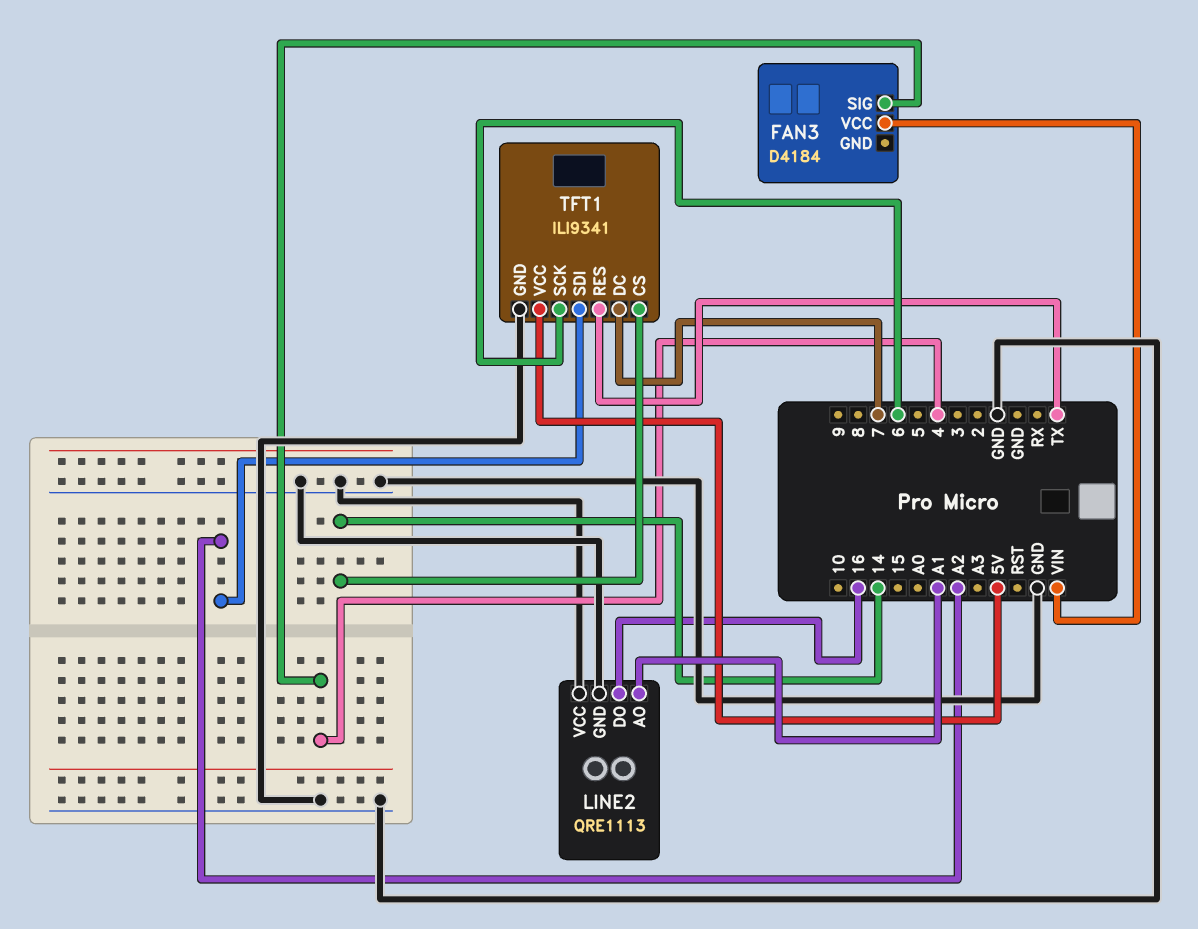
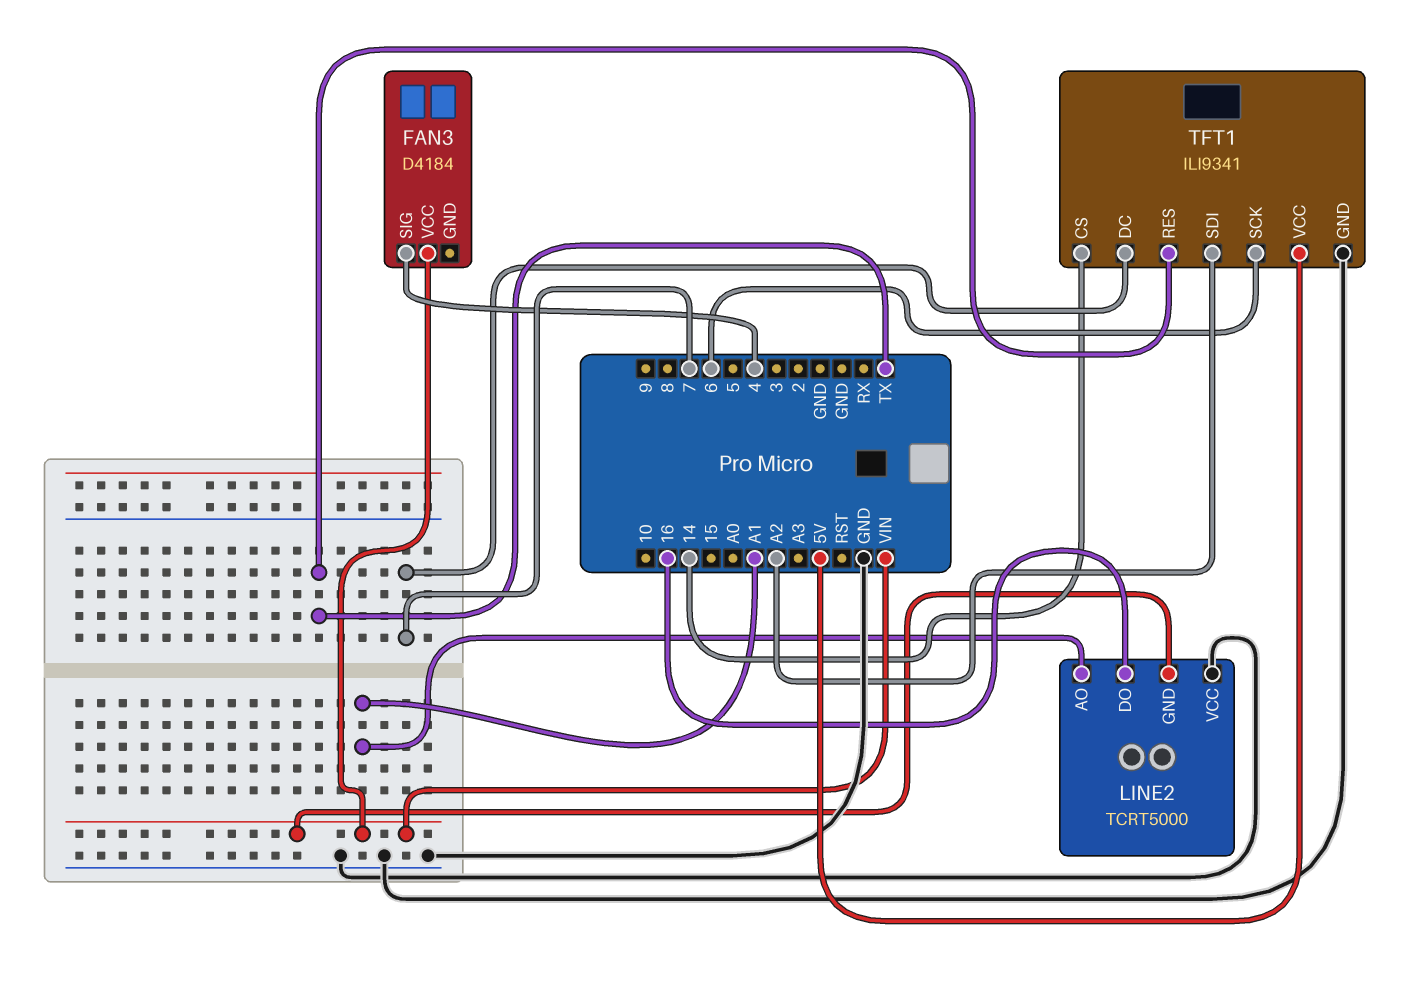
LINE2: QRE1113 -> TCRT5000
LINE2 pin GND: GND -> VIN

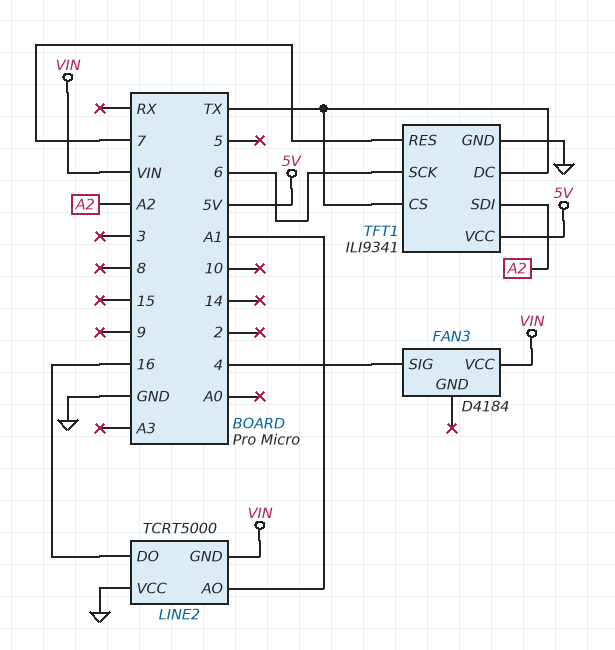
TFT1 pin CS: 14 -> TX
TFT1 pin DC: 7 -> TX
TFT1 pin RES: TX -> 7

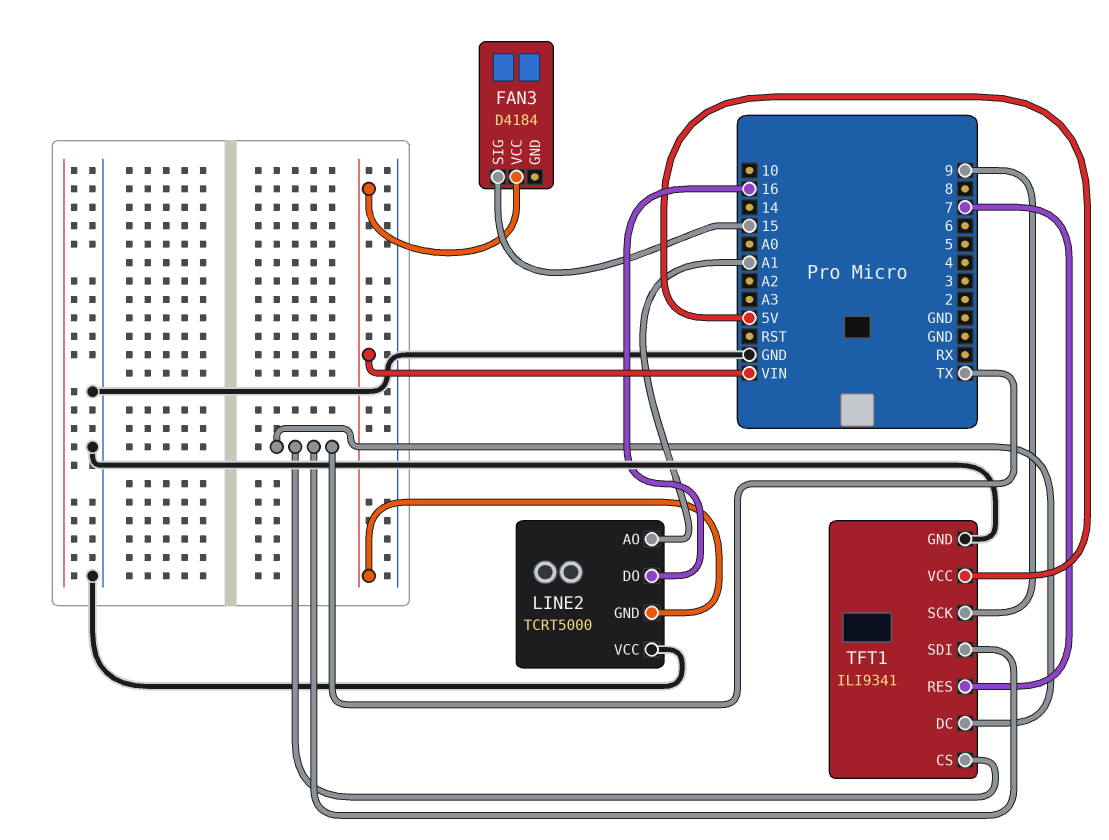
FAN3 pin SIG: 4 -> 15
TFT1 pin SCK: 6 -> 9
TFT1 pin SDI: A2 -> TX

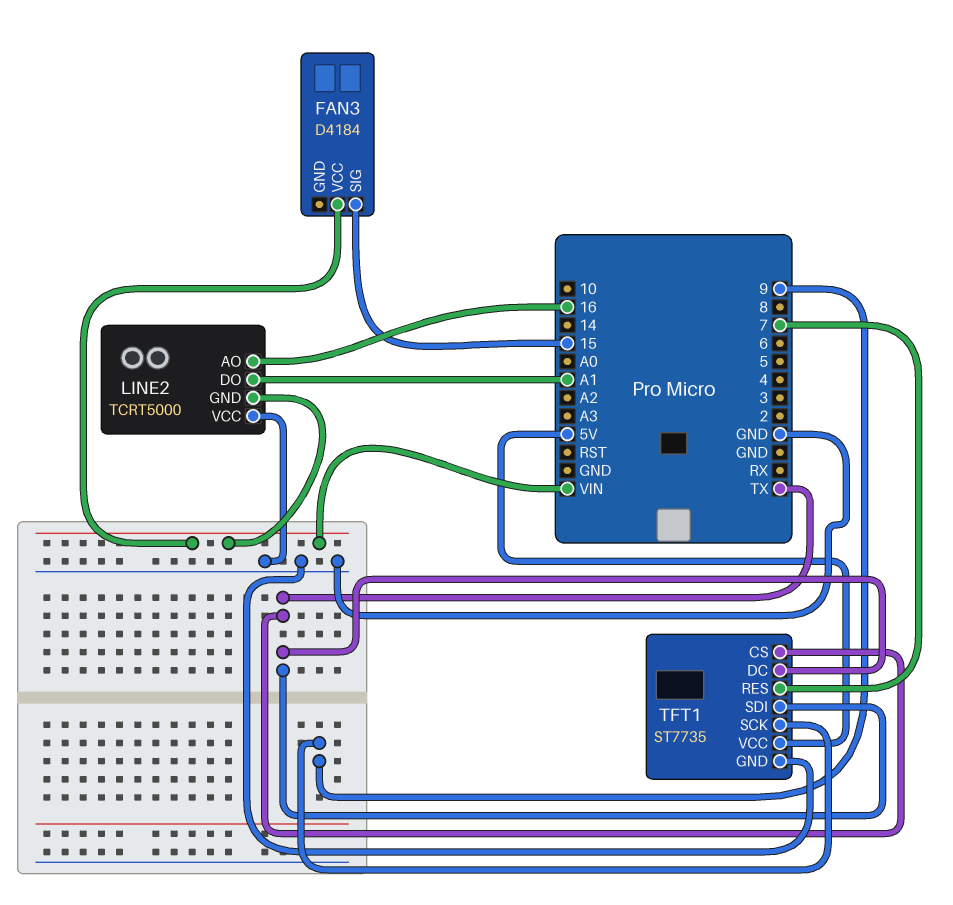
LINE2 pin AO: A1 -> 16
LINE2 pin DO: 16 -> A1
TFT1: ILI9341 -> ST7735

